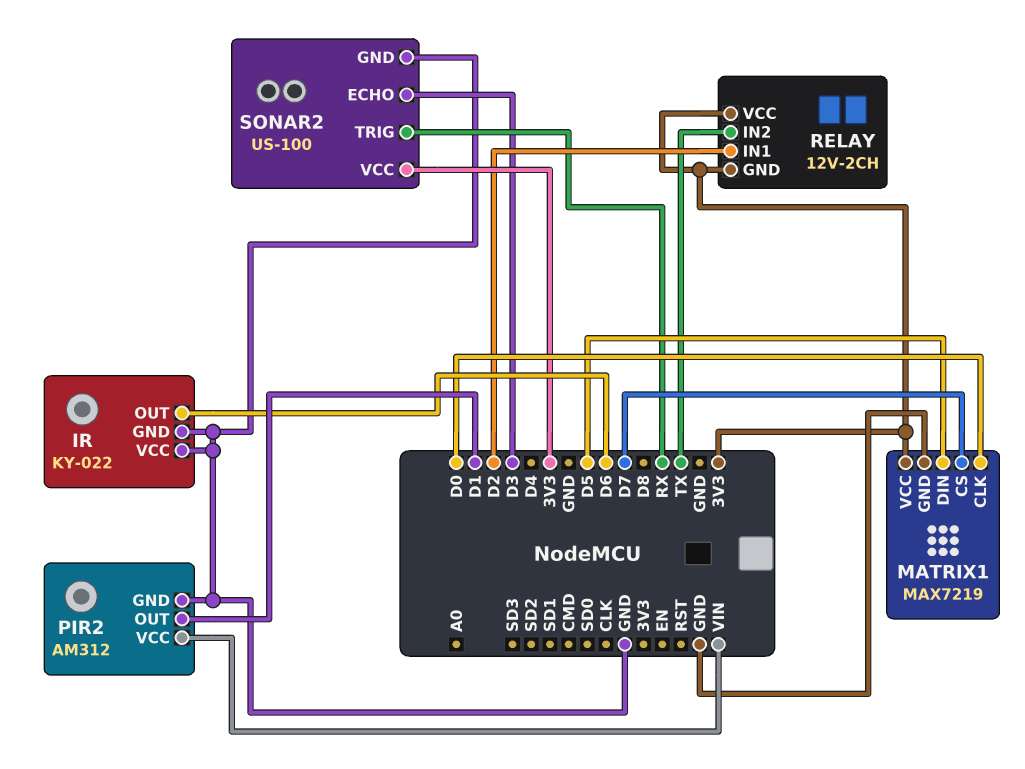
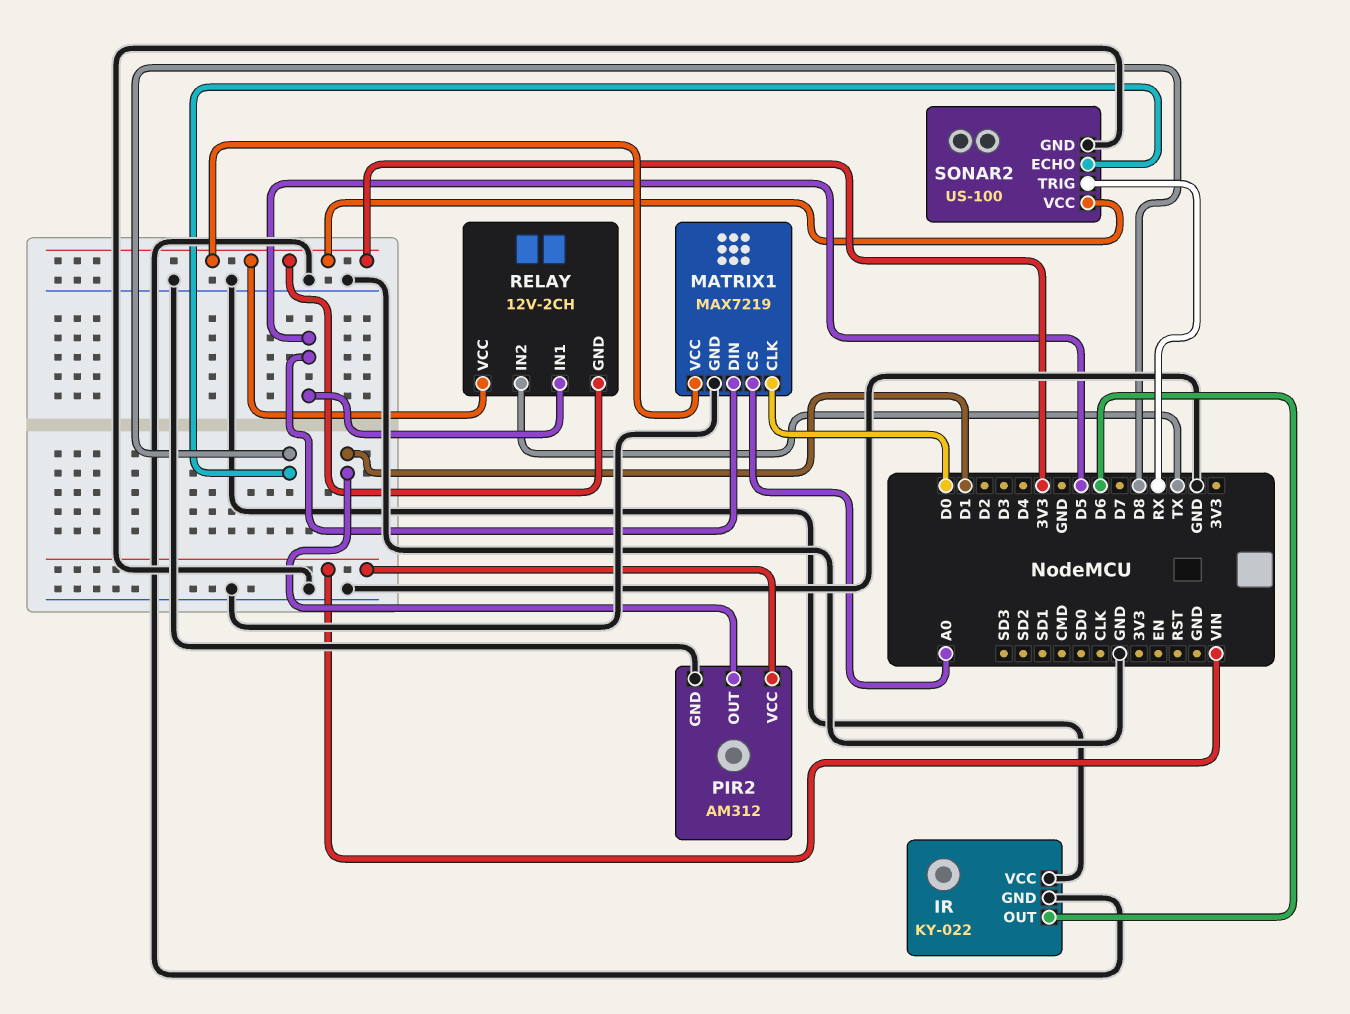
MATRIX1 pin CS: D7 -> A0
RELAY pin IN1: D2 -> D5
SONAR2 pin ECHO: D3 -> D8

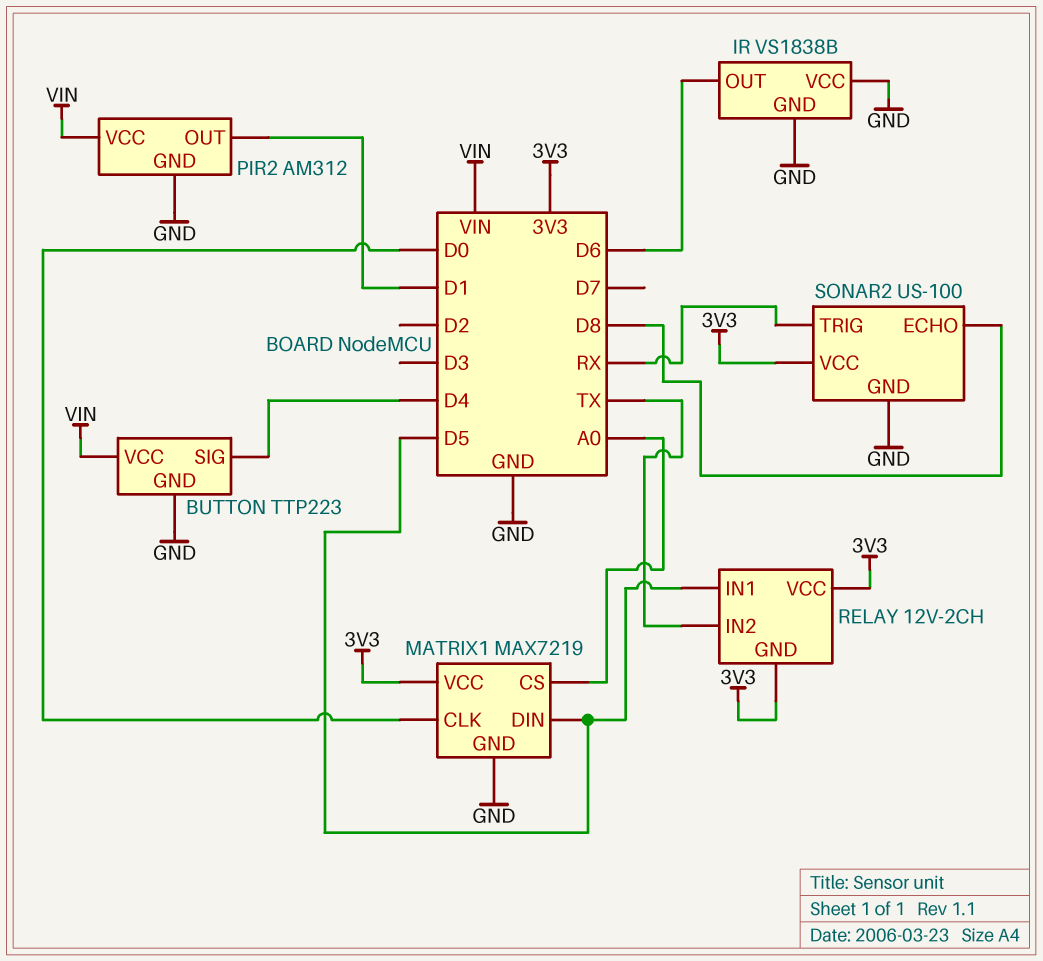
BUTTON: none -> TTP223
BUTTON pin GND: none -> GND
BUTTON pin SIG: none -> D4
BUTTON pin VCC: none -> VIN
IR: KY-022 -> VS1838B

